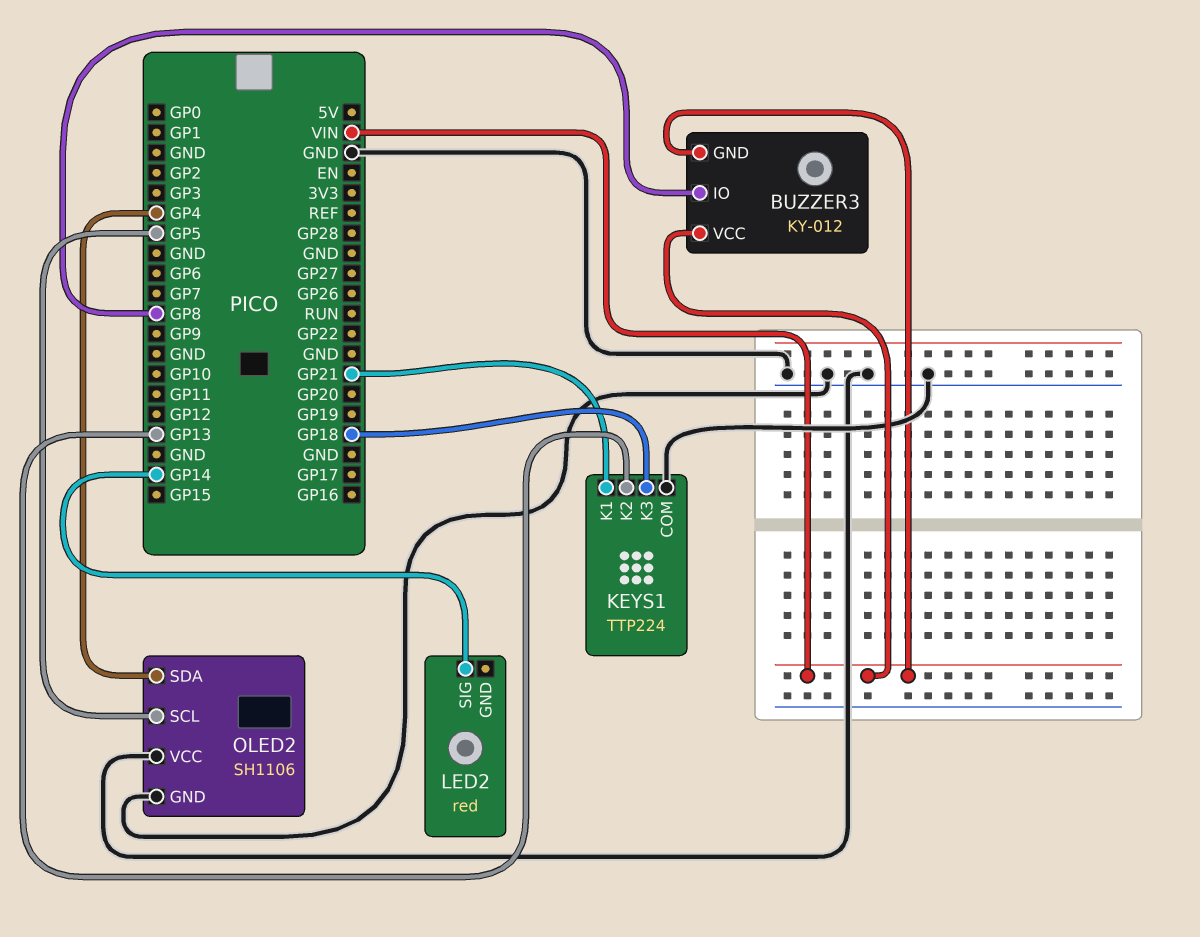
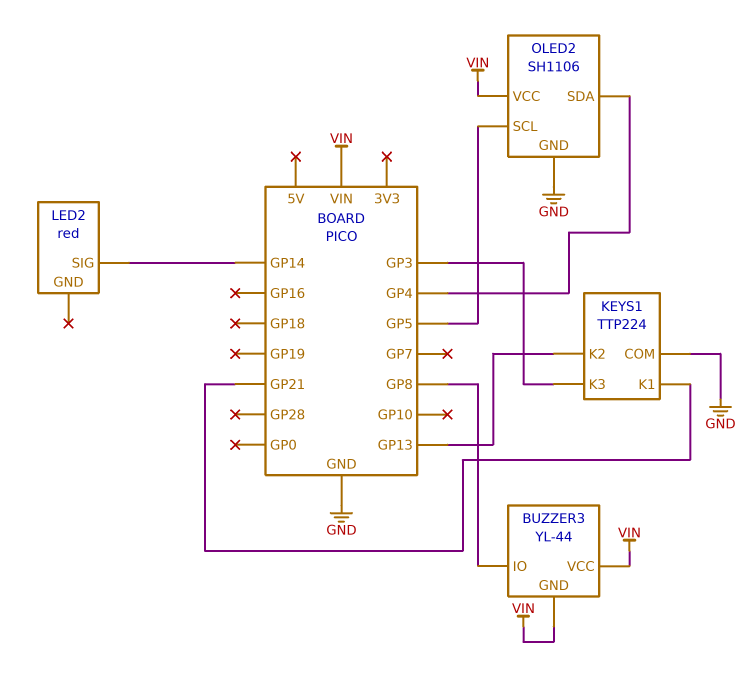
BUZZER3: KY-012 -> YL-44
KEYS1 pin K3: GP18 -> GP3
OLED2 pin VCC: GND -> VIN

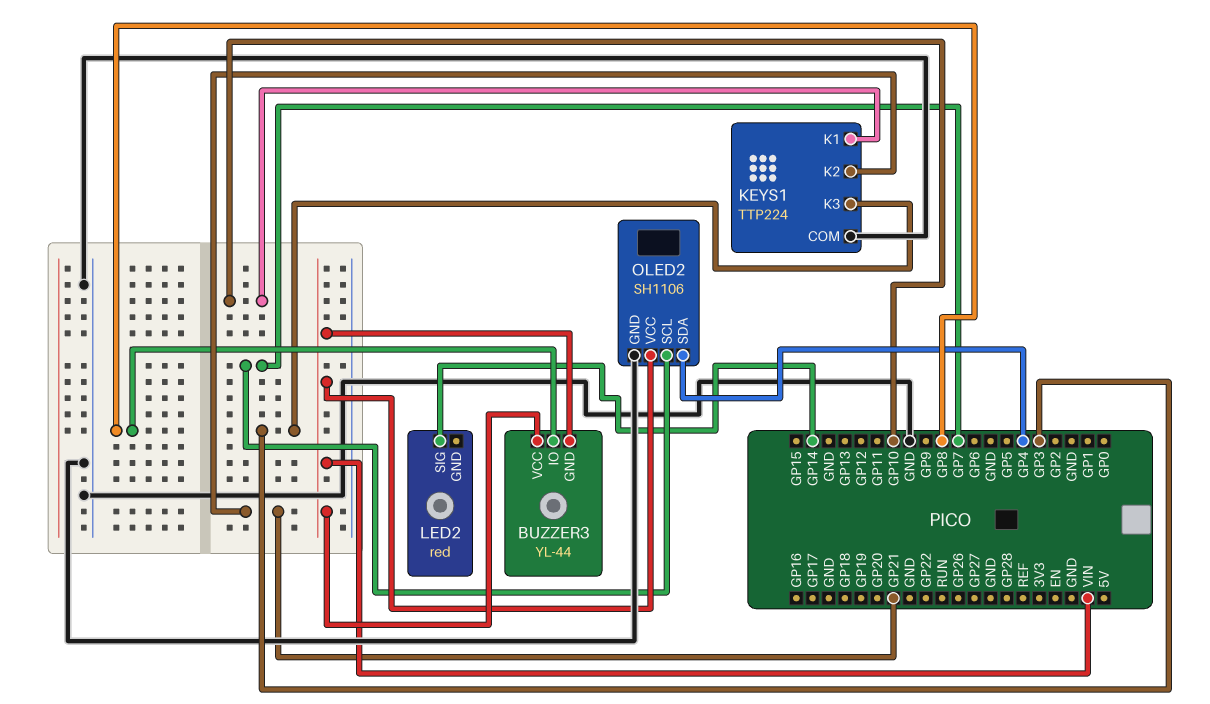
KEYS1 pin K1: GP21 -> GP10
KEYS1 pin K2: GP13 -> GP21
OLED2 pin SCL: GP5 -> GP7

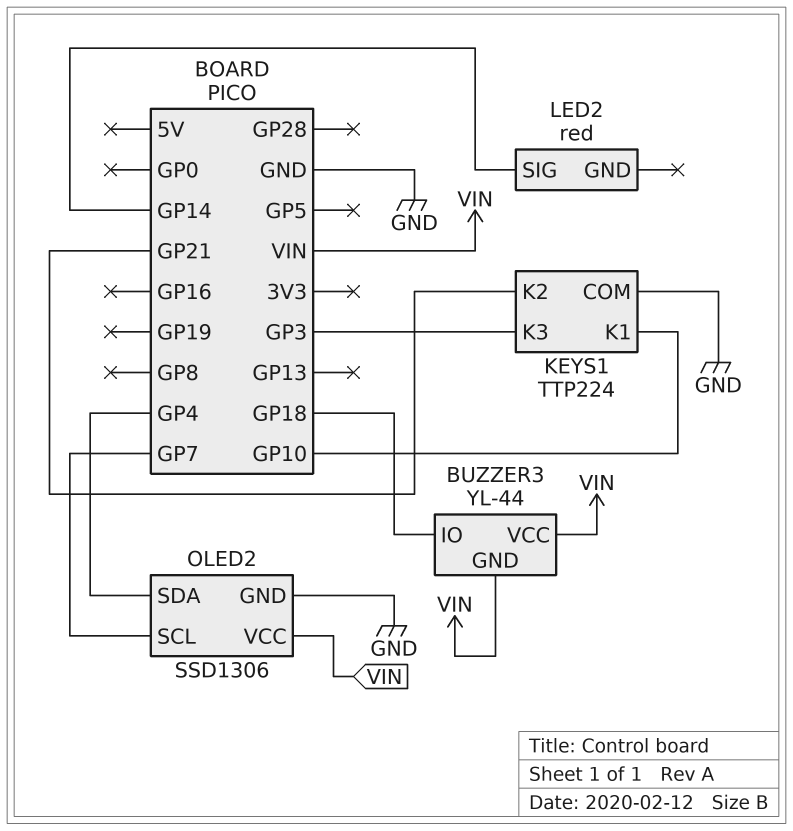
BUZZER3 pin IO: GP8 -> GP18
OLED2: SH1106 -> SSD1306

